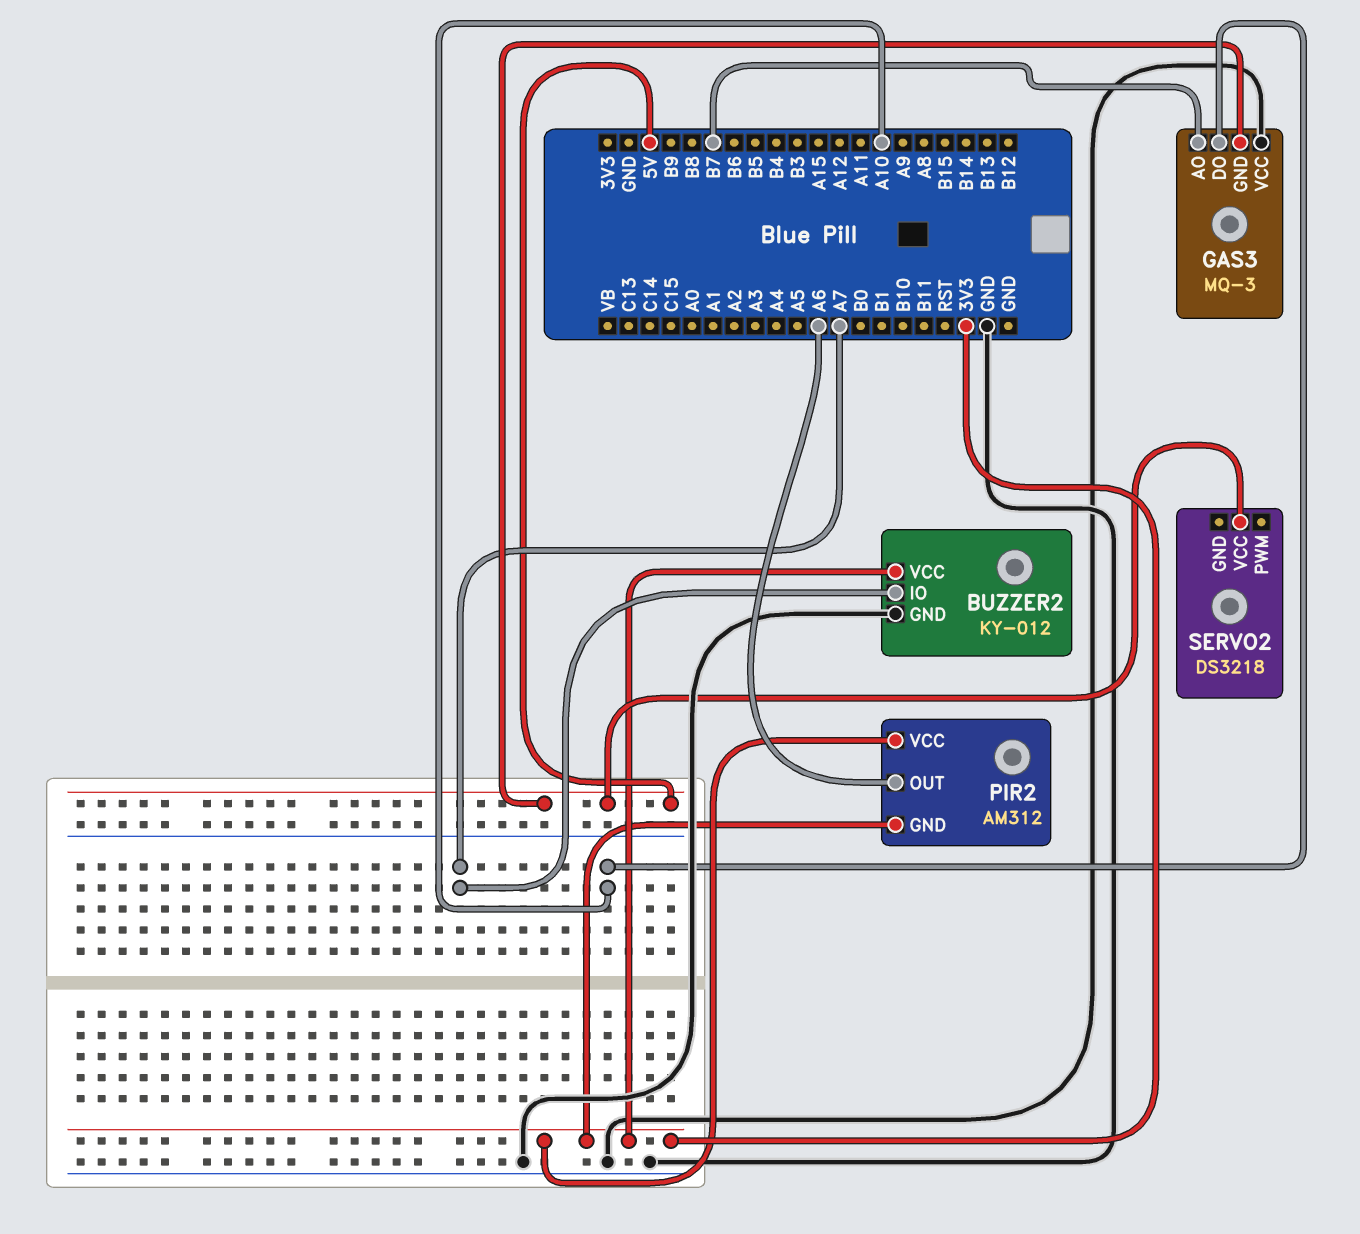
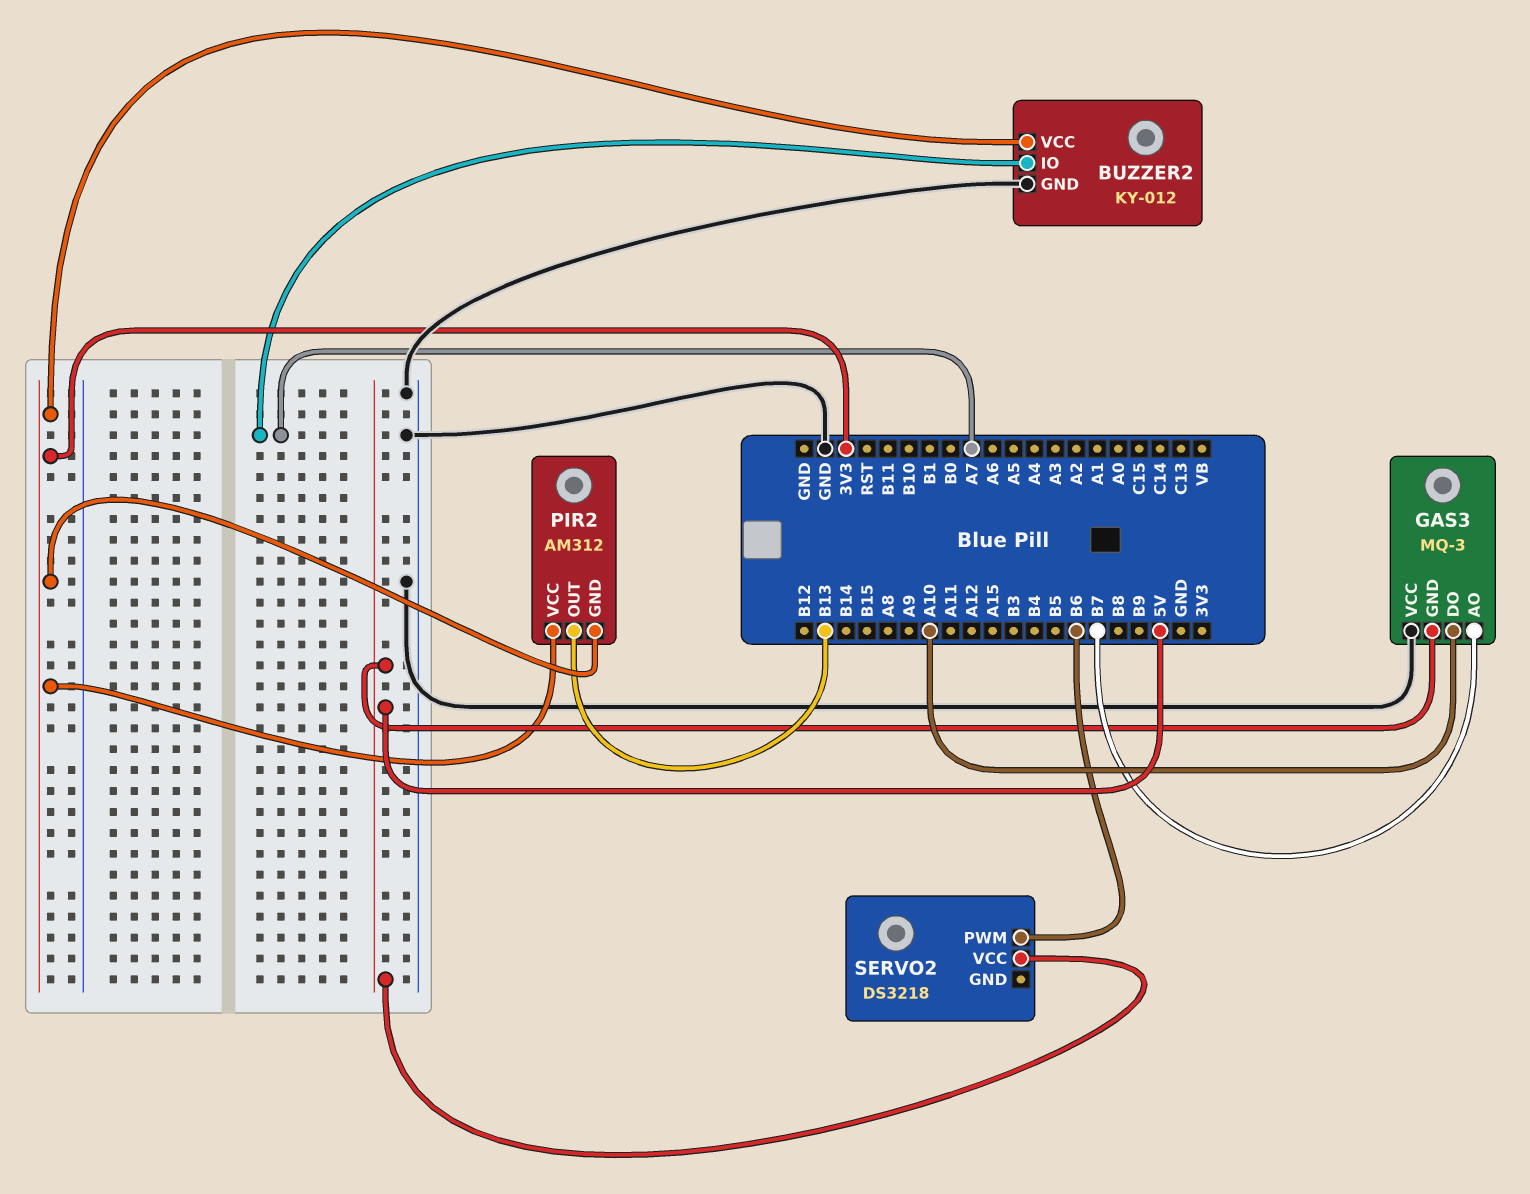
PIR2 pin OUT: A6 -> B13
SERVO2 pin PWM: none -> B6

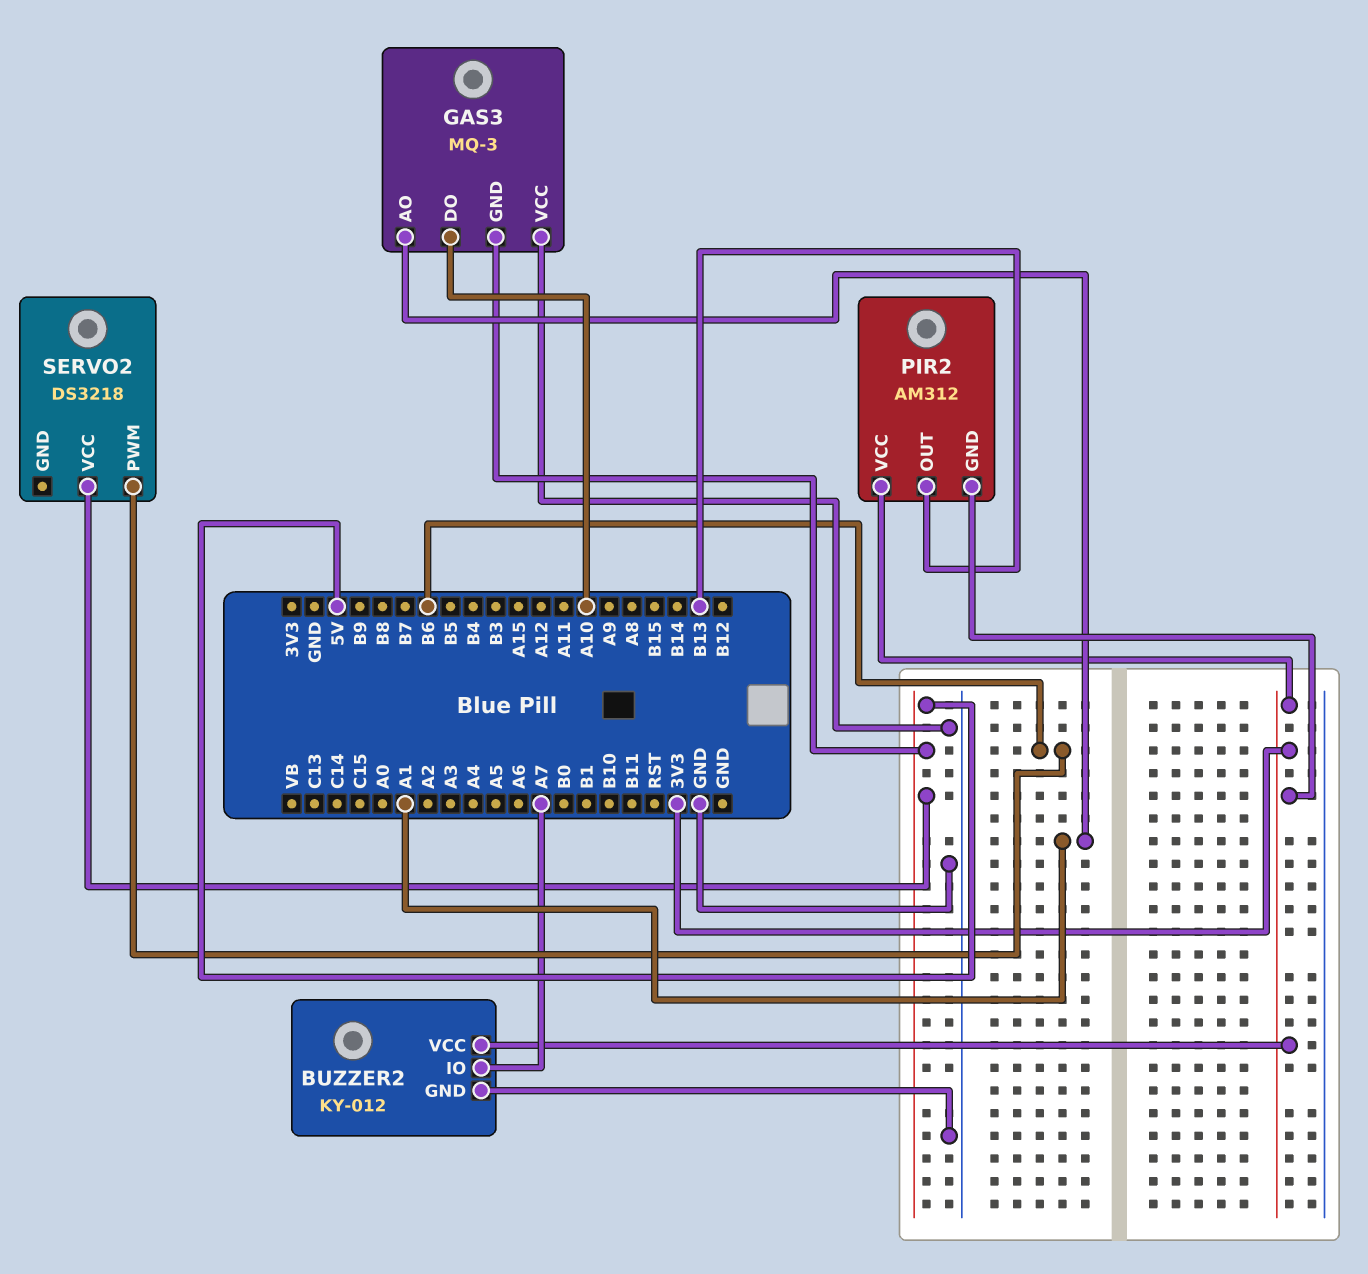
GAS3 pin AO: B7 -> A1

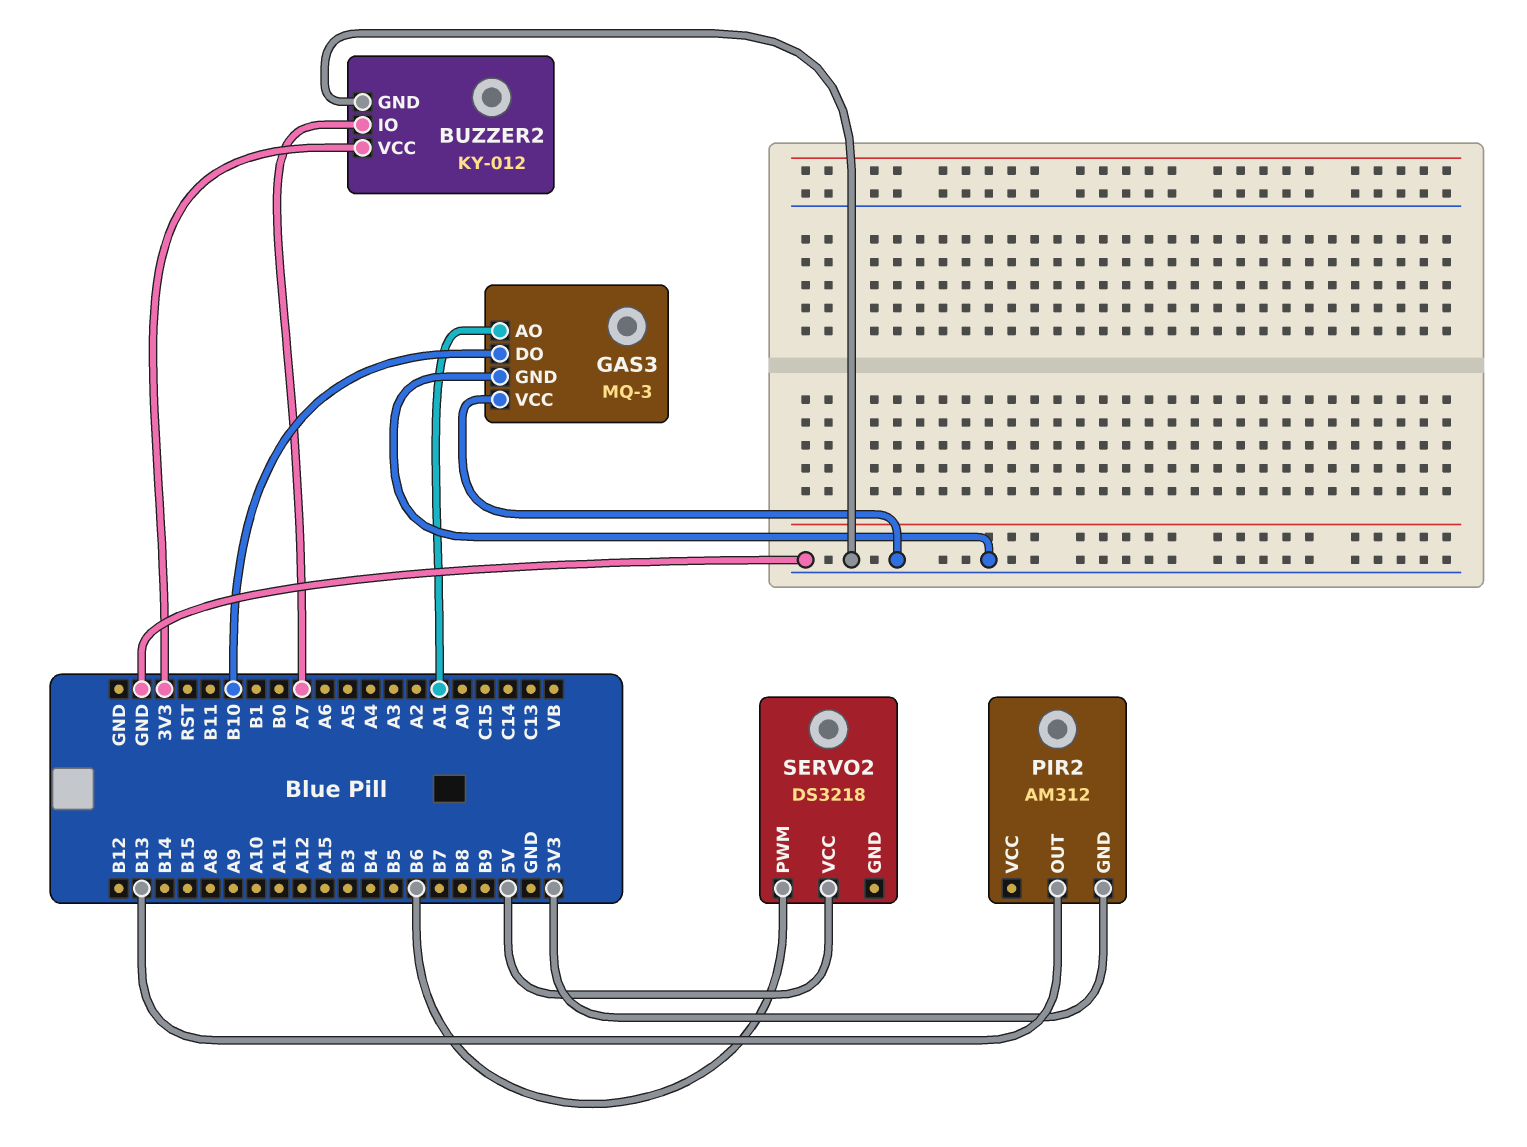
GAS3 pin DO: A10 -> B10
GAS3 pin GND: 5V -> GND
PIR2 pin VCC: 3V3 -> none

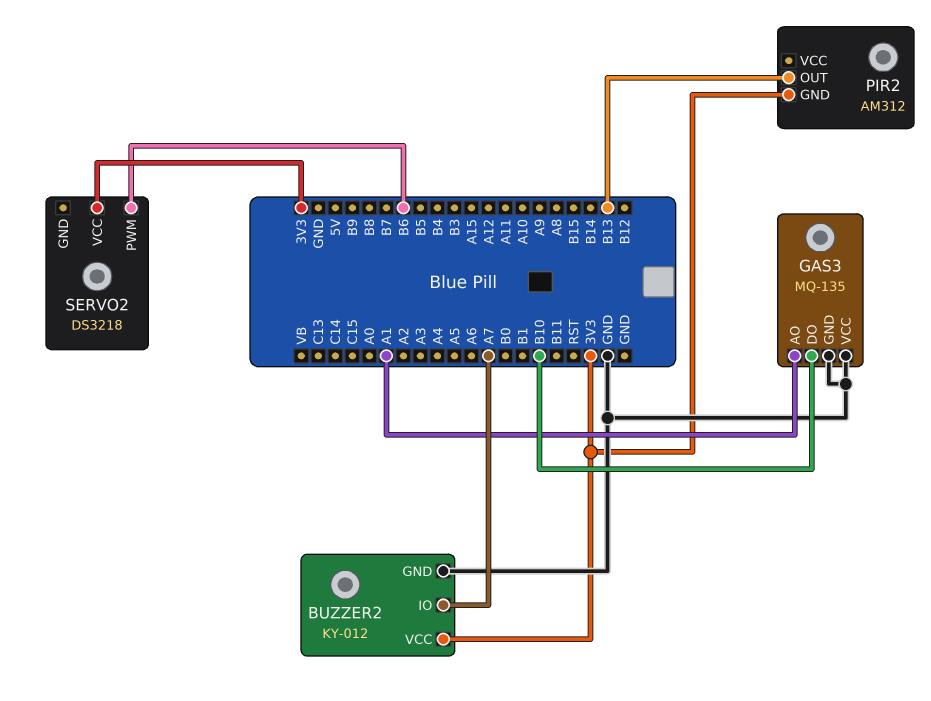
GAS3: MQ-3 -> MQ-135
SERVO2 pin VCC: 5V -> 3V3

